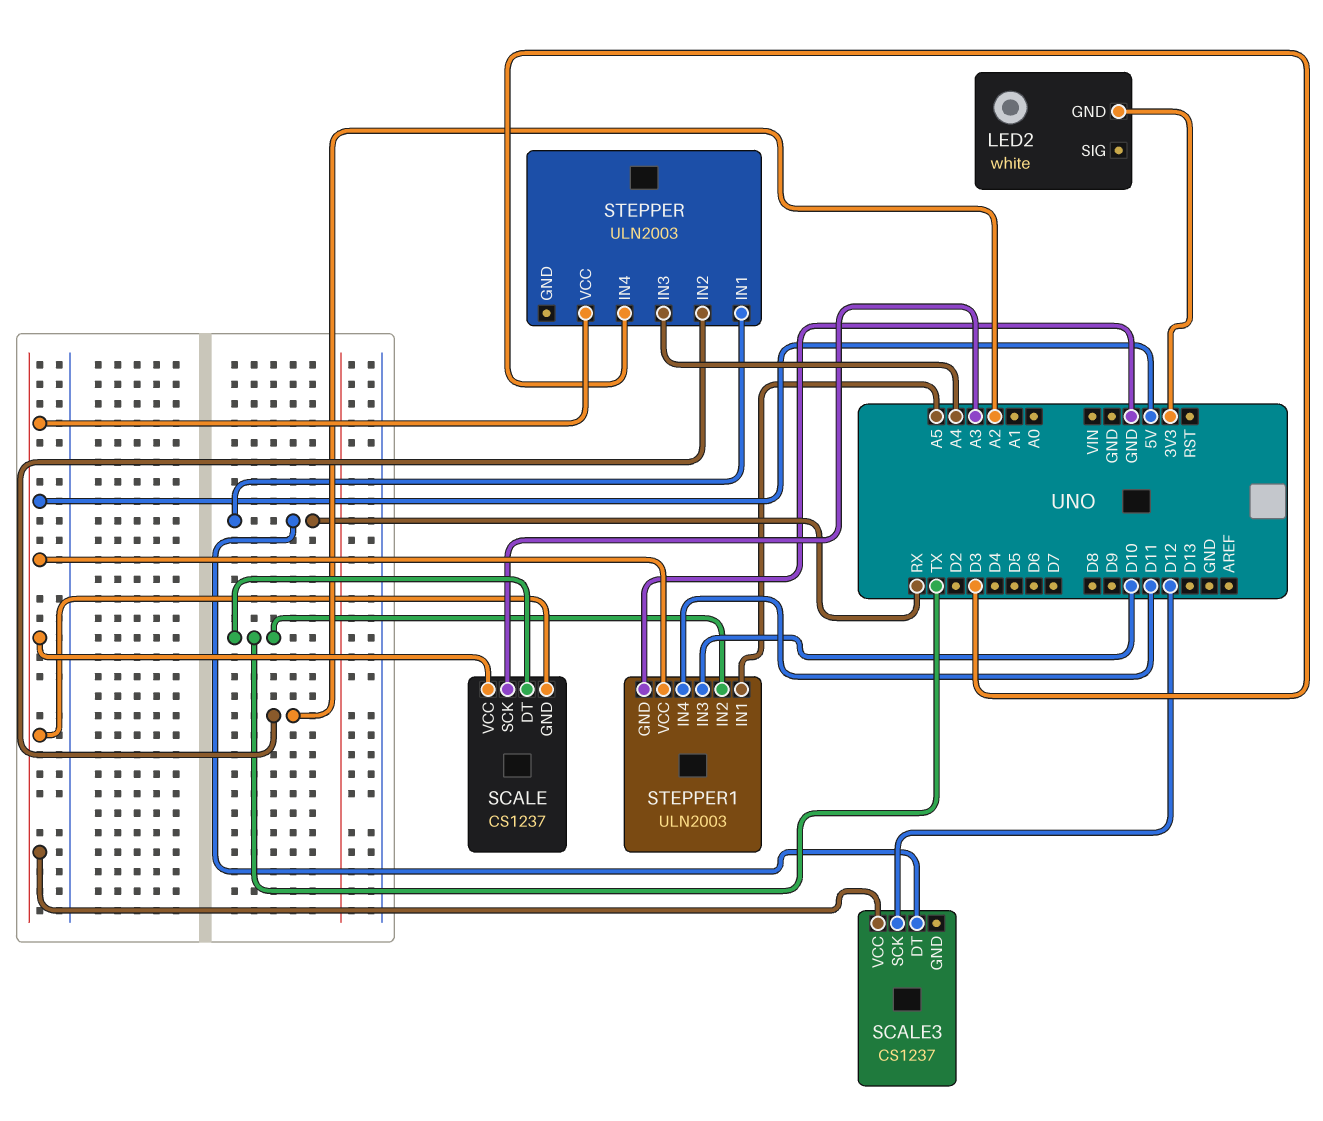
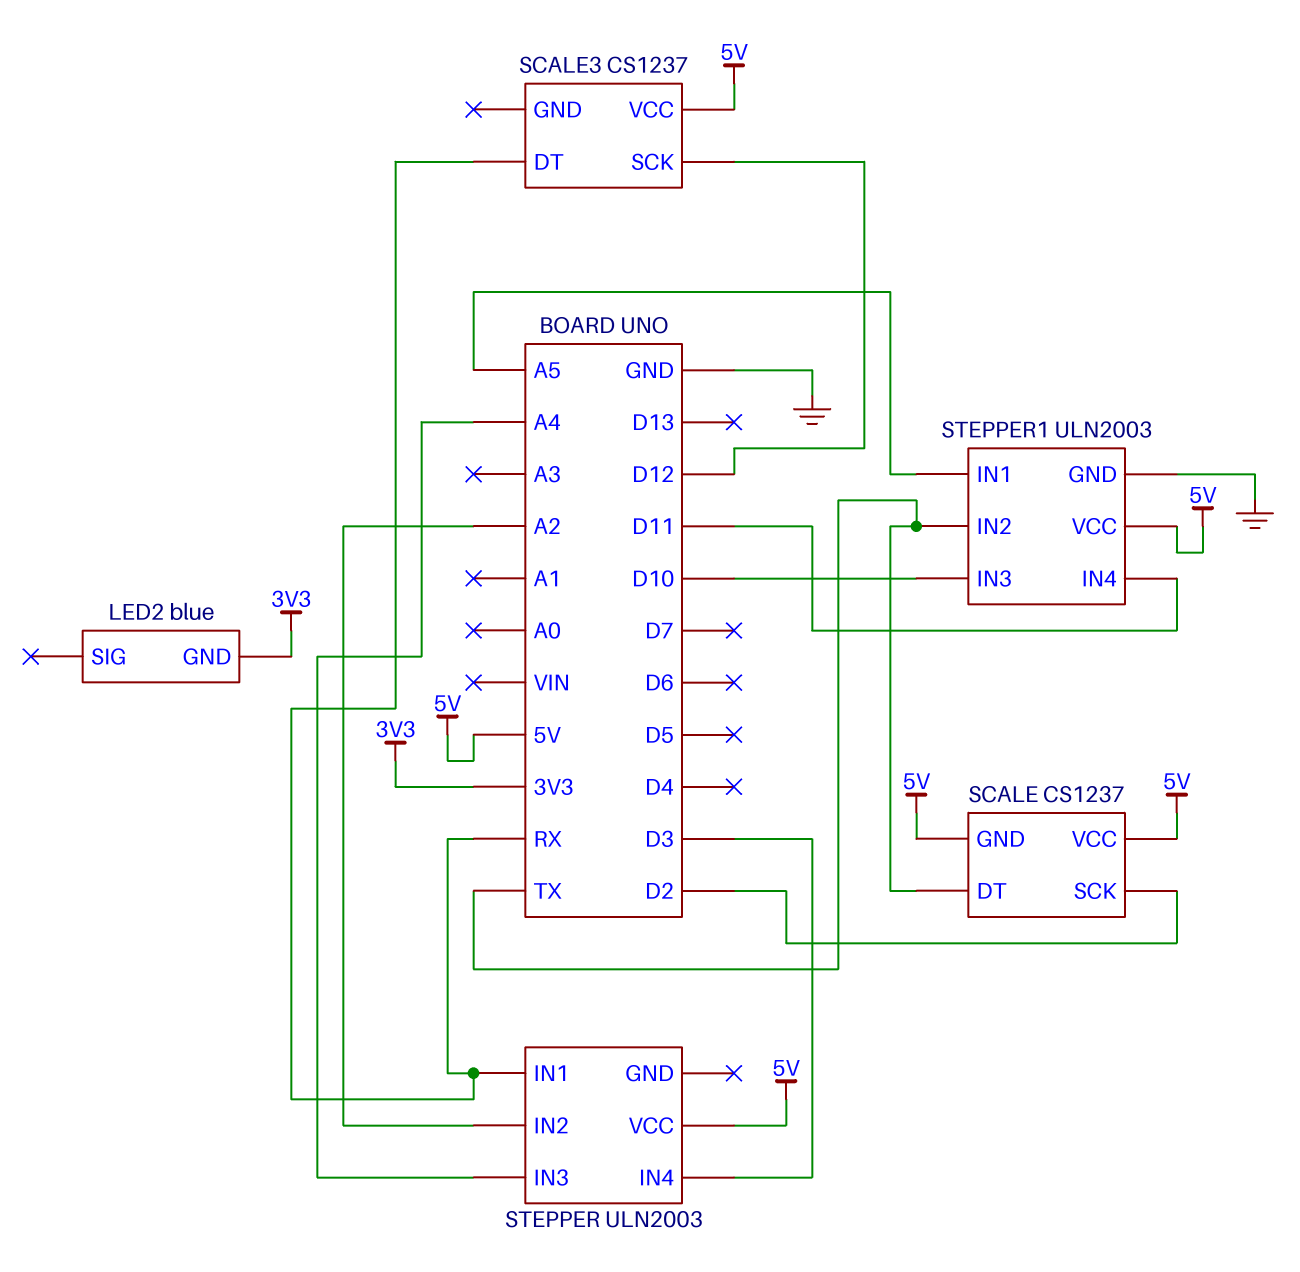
LED2: white -> blue
SCALE pin SCK: A3 -> D2

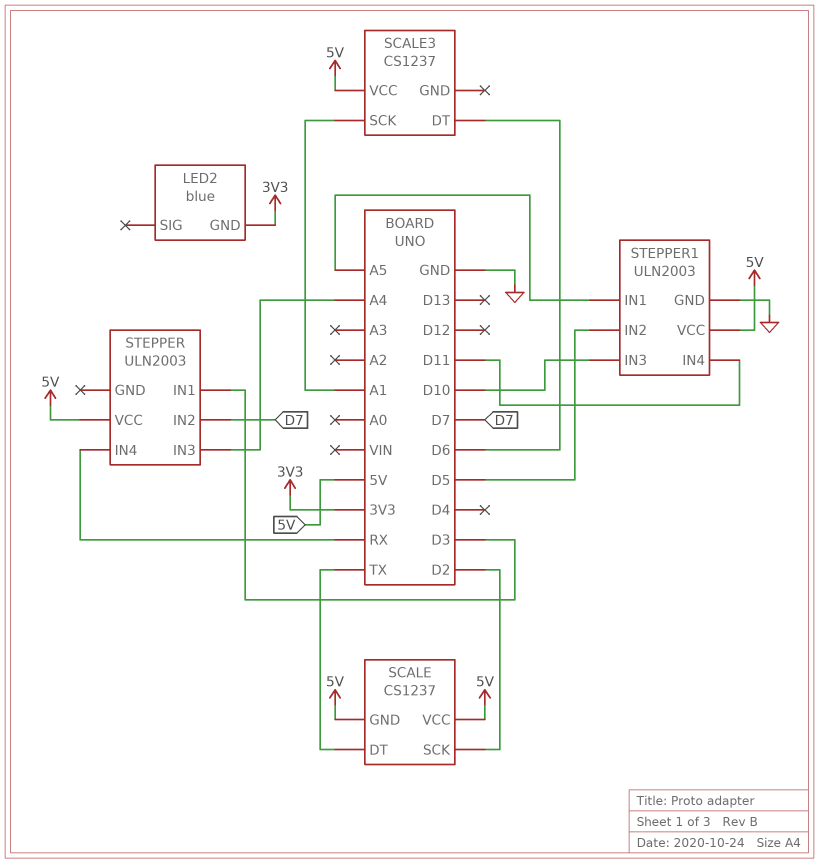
SCALE3 pin DT: RX -> D6
SCALE3 pin SCK: D12 -> A1
STEPPER pin IN1: RX -> D3
STEPPER pin IN2: A2 -> D7
STEPPER pin IN4: D3 -> RX
STEPPER1 pin IN2: TX -> D5

